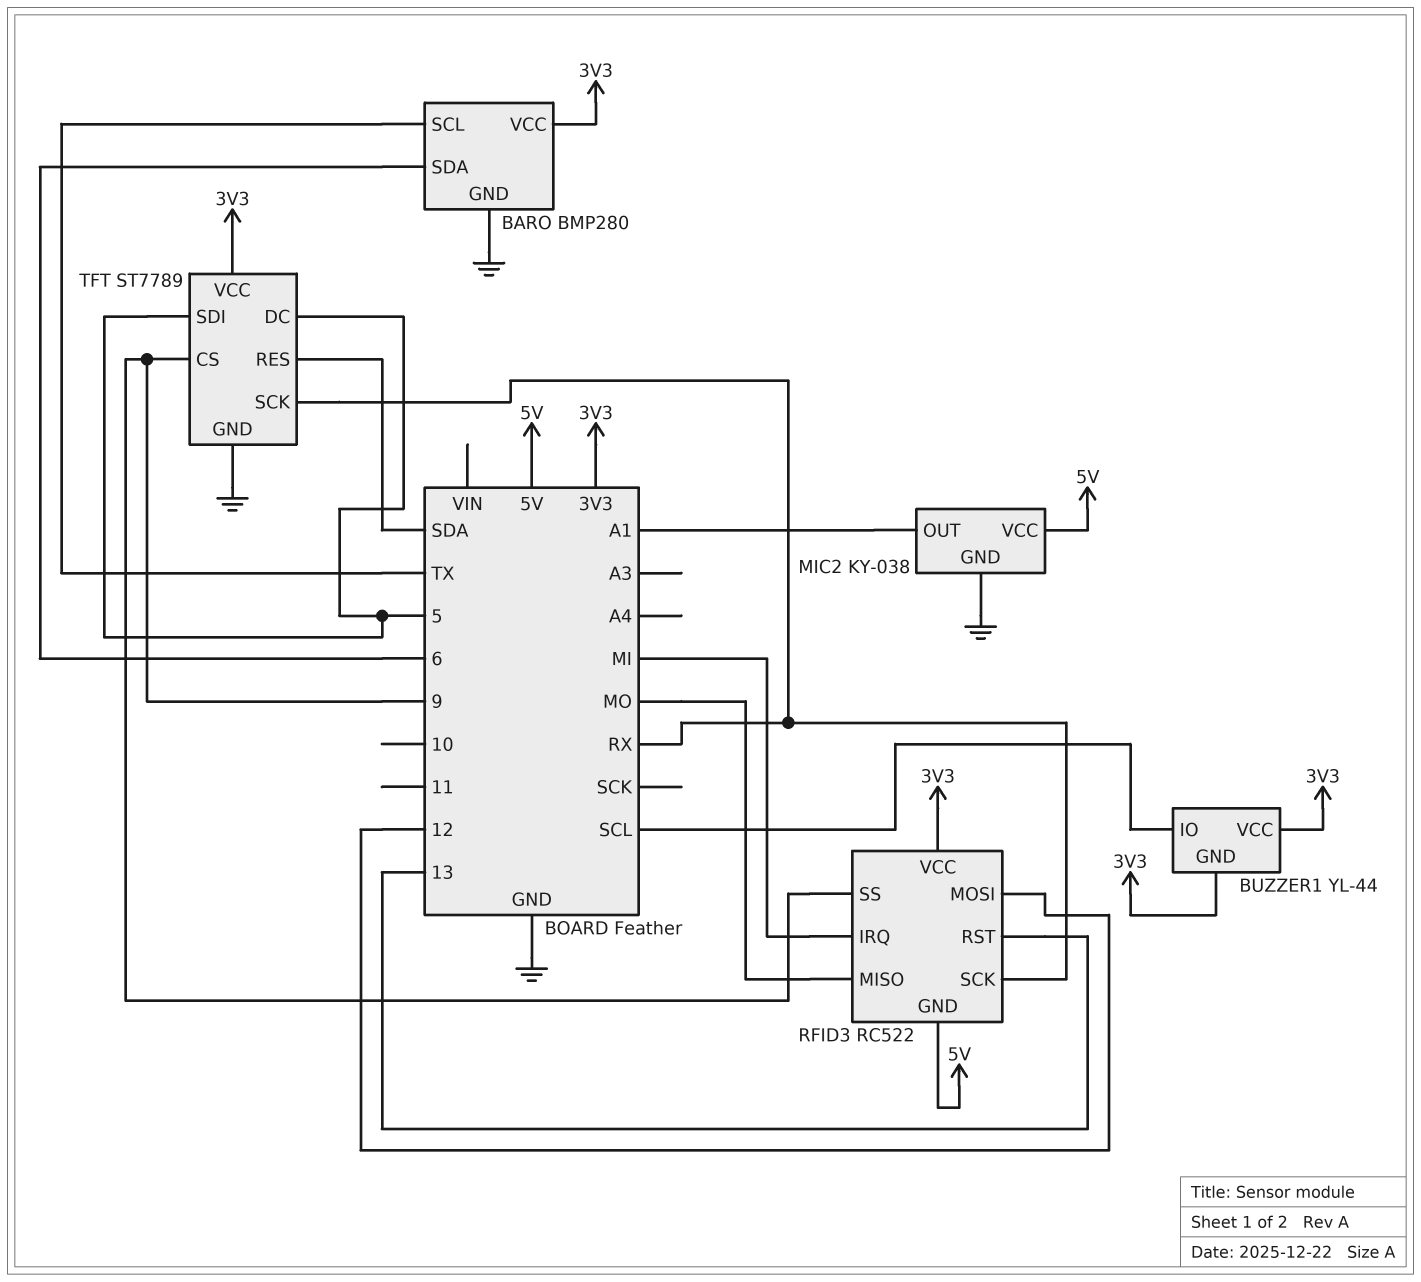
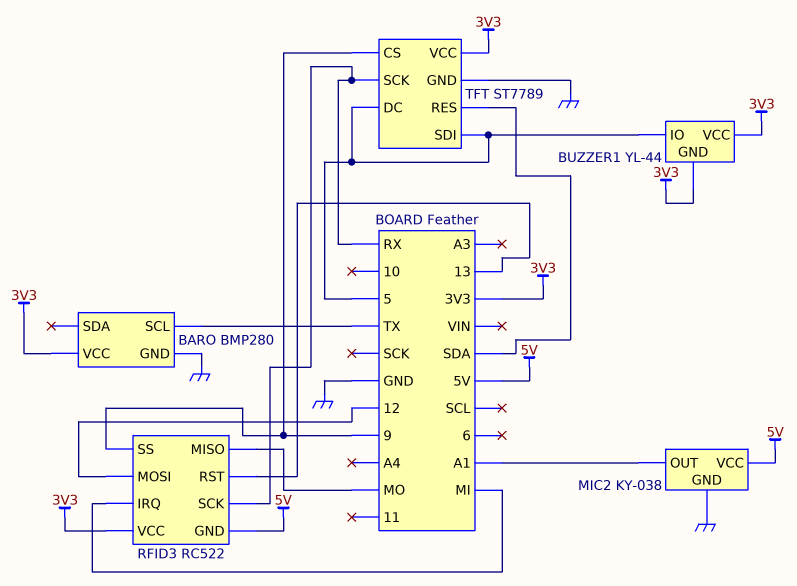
BARO pin SDA: 6 -> none
BUZZER1 pin IO: SCL -> 5

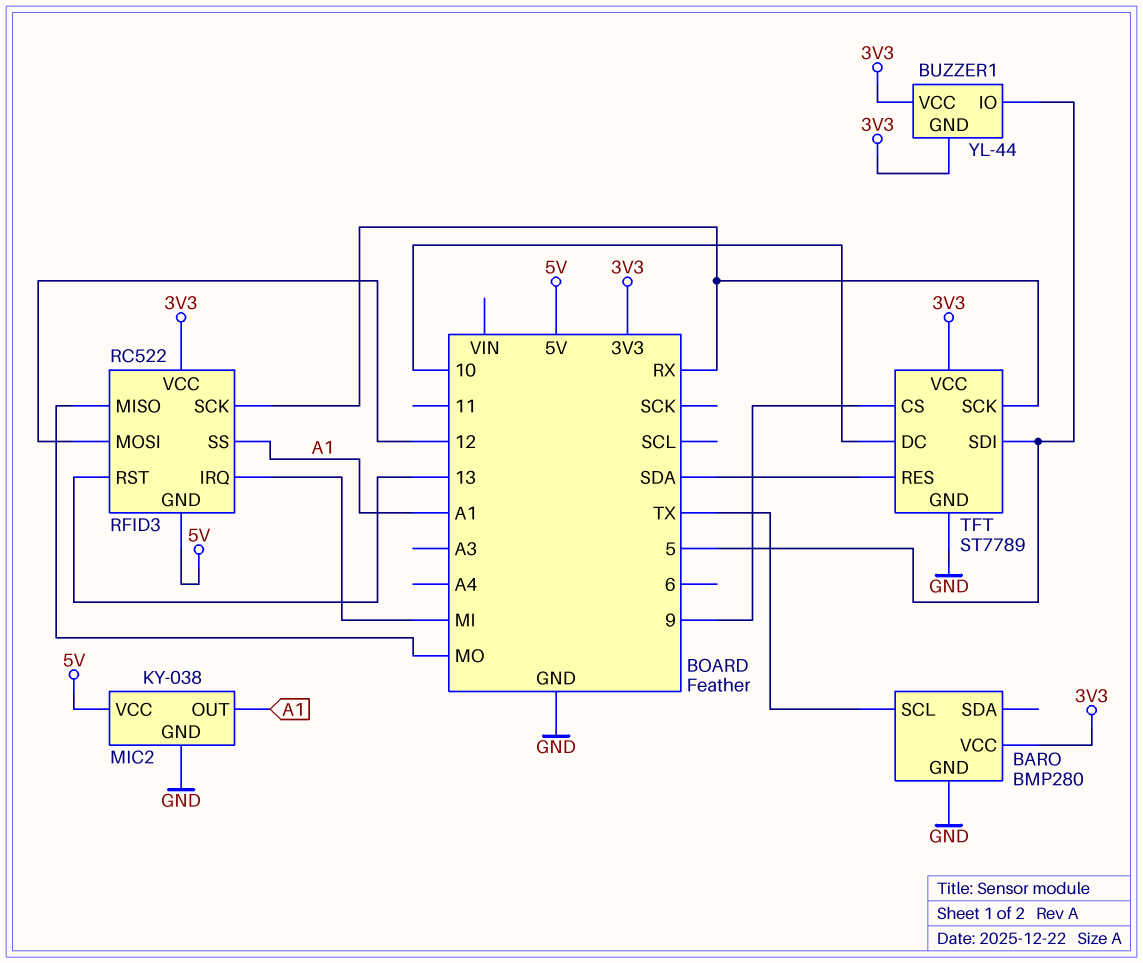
RFID3 pin SS: 9 -> A1
TFT pin DC: 5 -> 10

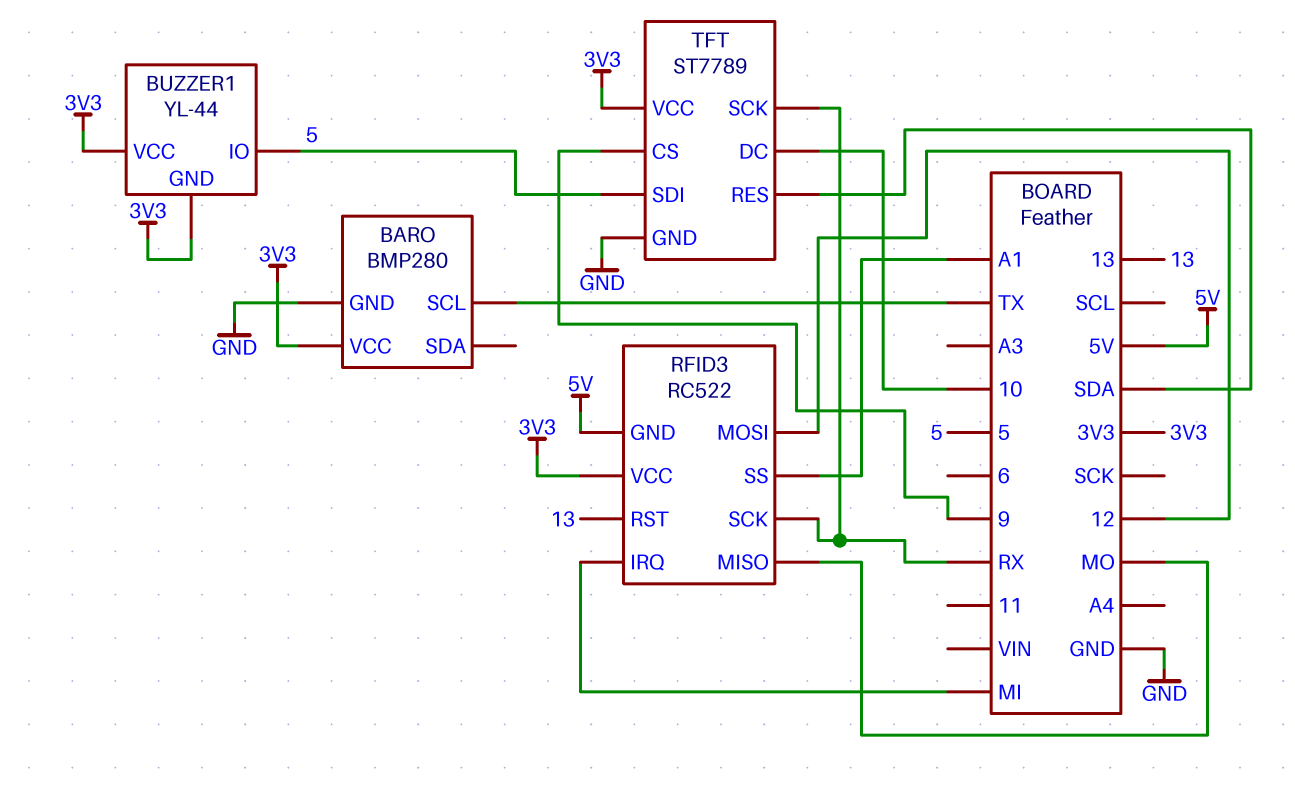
MIC2: KY-038 -> none
MIC2 pin GND: GND -> none
MIC2 pin OUT: A1 -> none
MIC2 pin VCC: 5V -> none

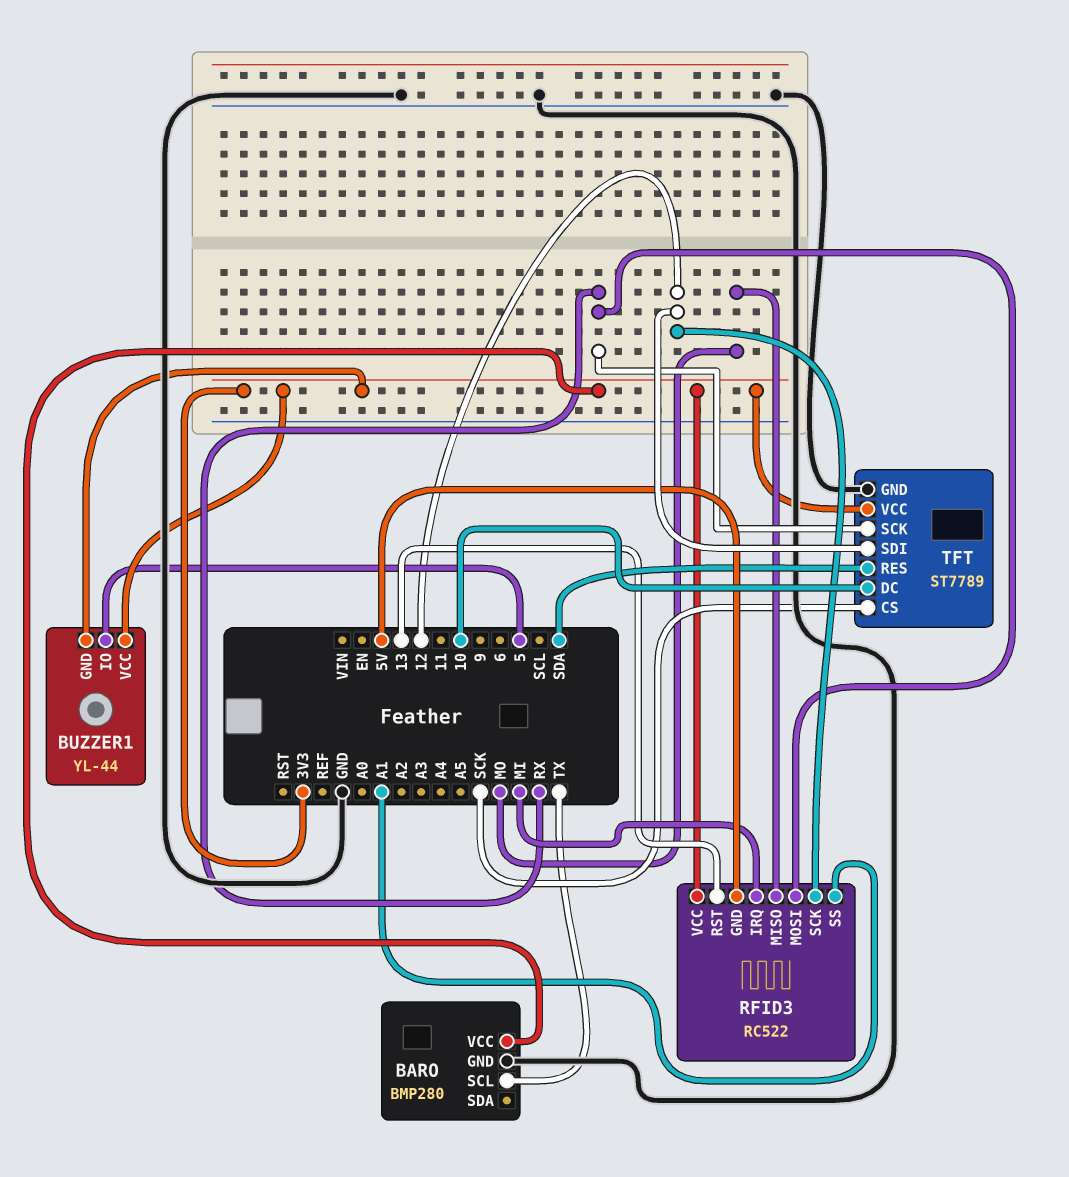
RFID3 pin MOSI: 12 -> RX
RFID3 pin SCK: RX -> 12
TFT pin CS: 9 -> SCK
TFT pin SDI: 5 -> 12

